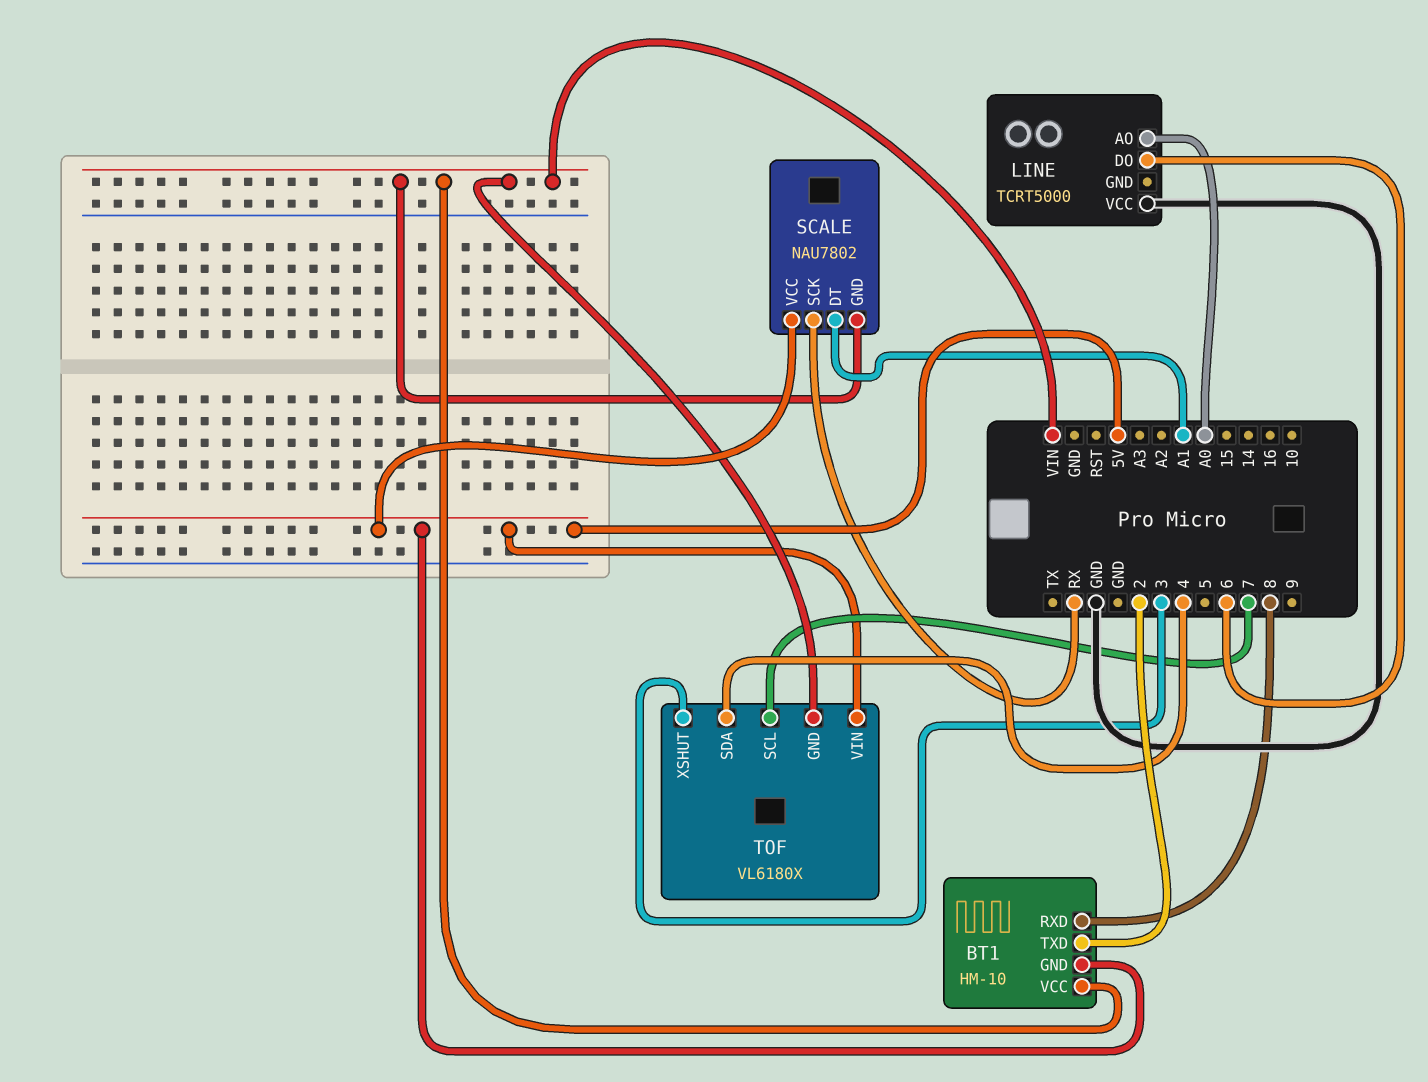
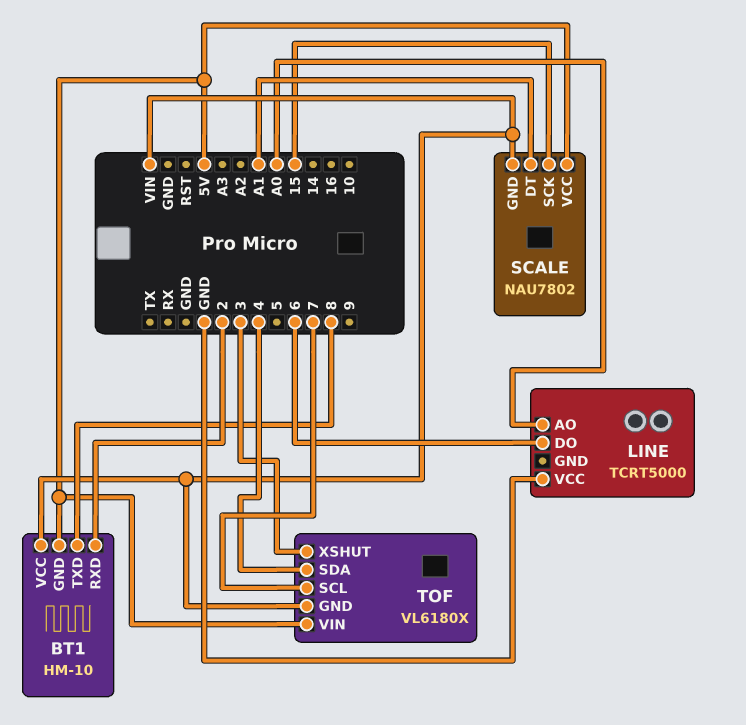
BT1 pin RXD: 8 -> 2
BT1 pin TXD: 2 -> 8
SCALE pin SCK: RX -> 15

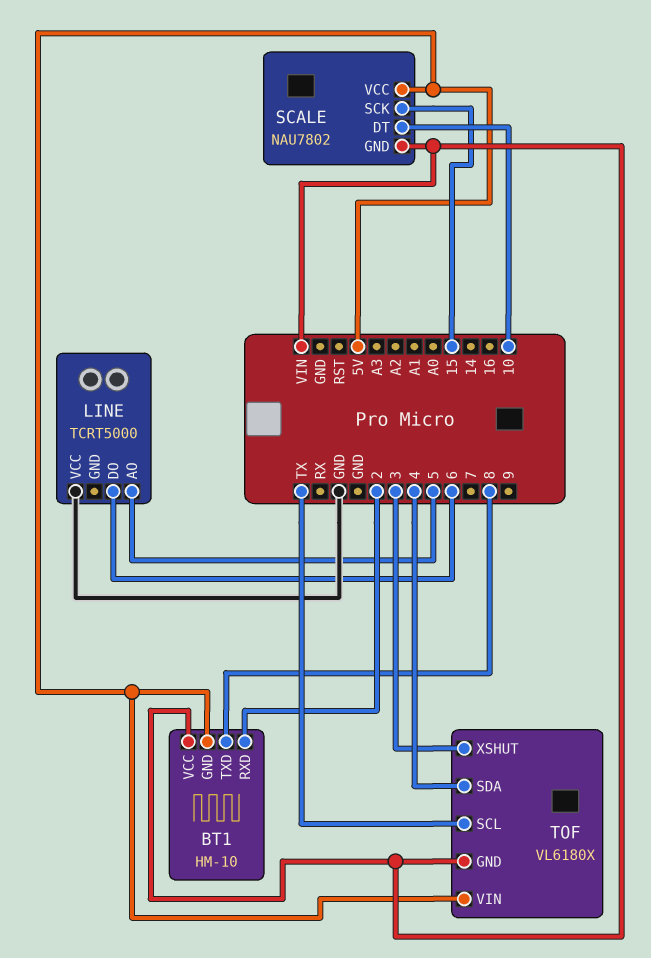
LINE pin AO: A0 -> 5
SCALE pin DT: A1 -> 10
TOF pin SCL: 7 -> TX

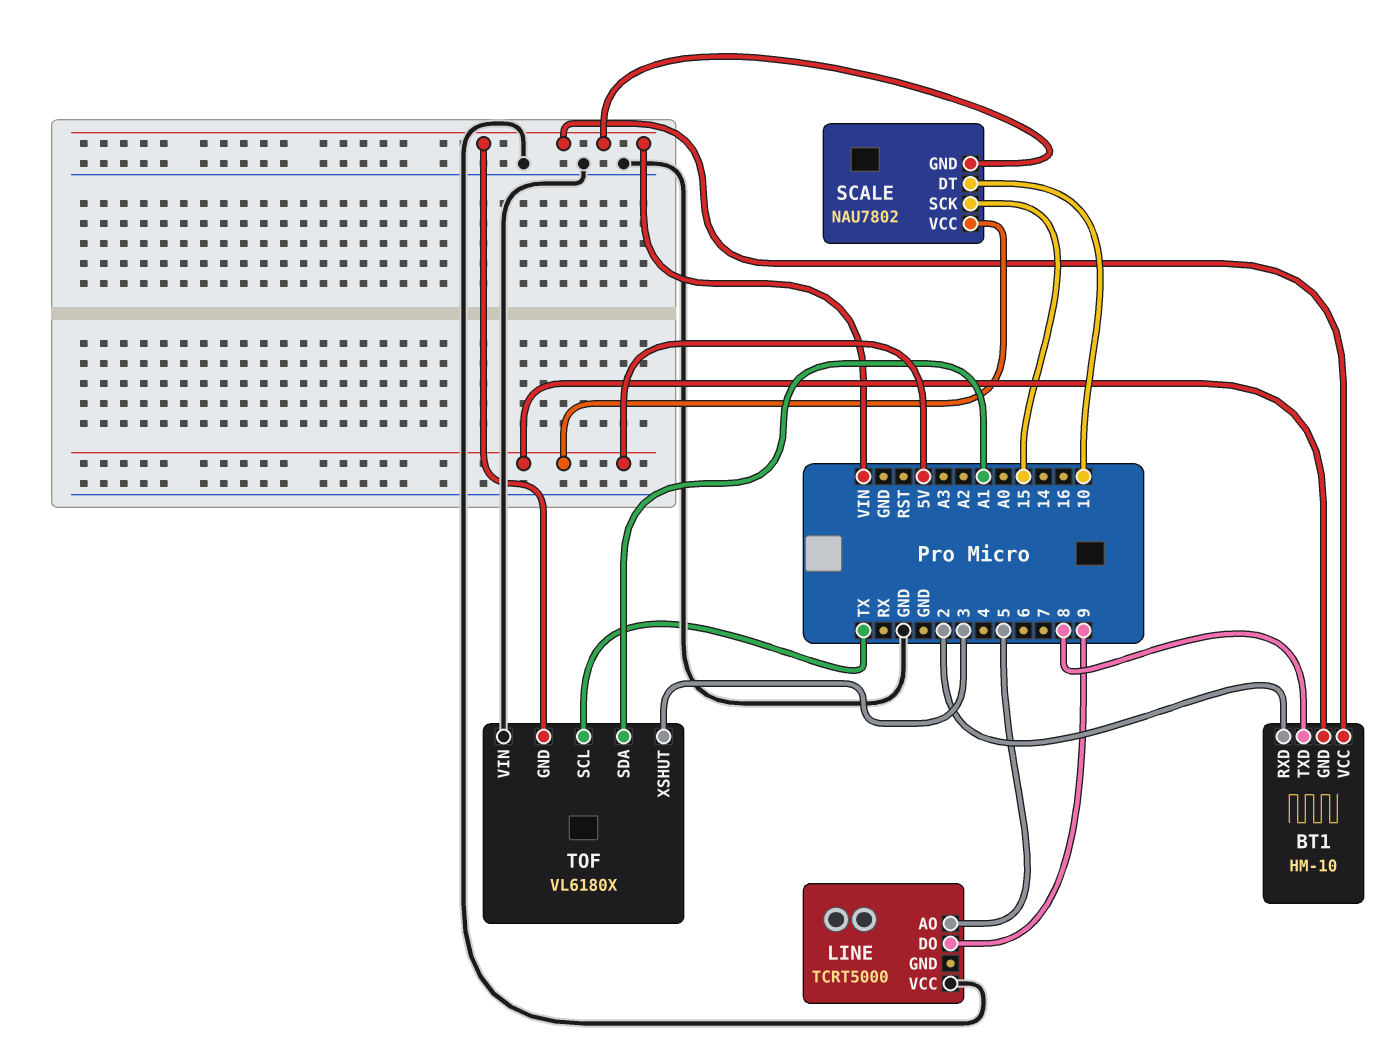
LINE pin DO: 6 -> 9
TOF pin SDA: 4 -> A1
TOF pin VIN: 5V -> GND

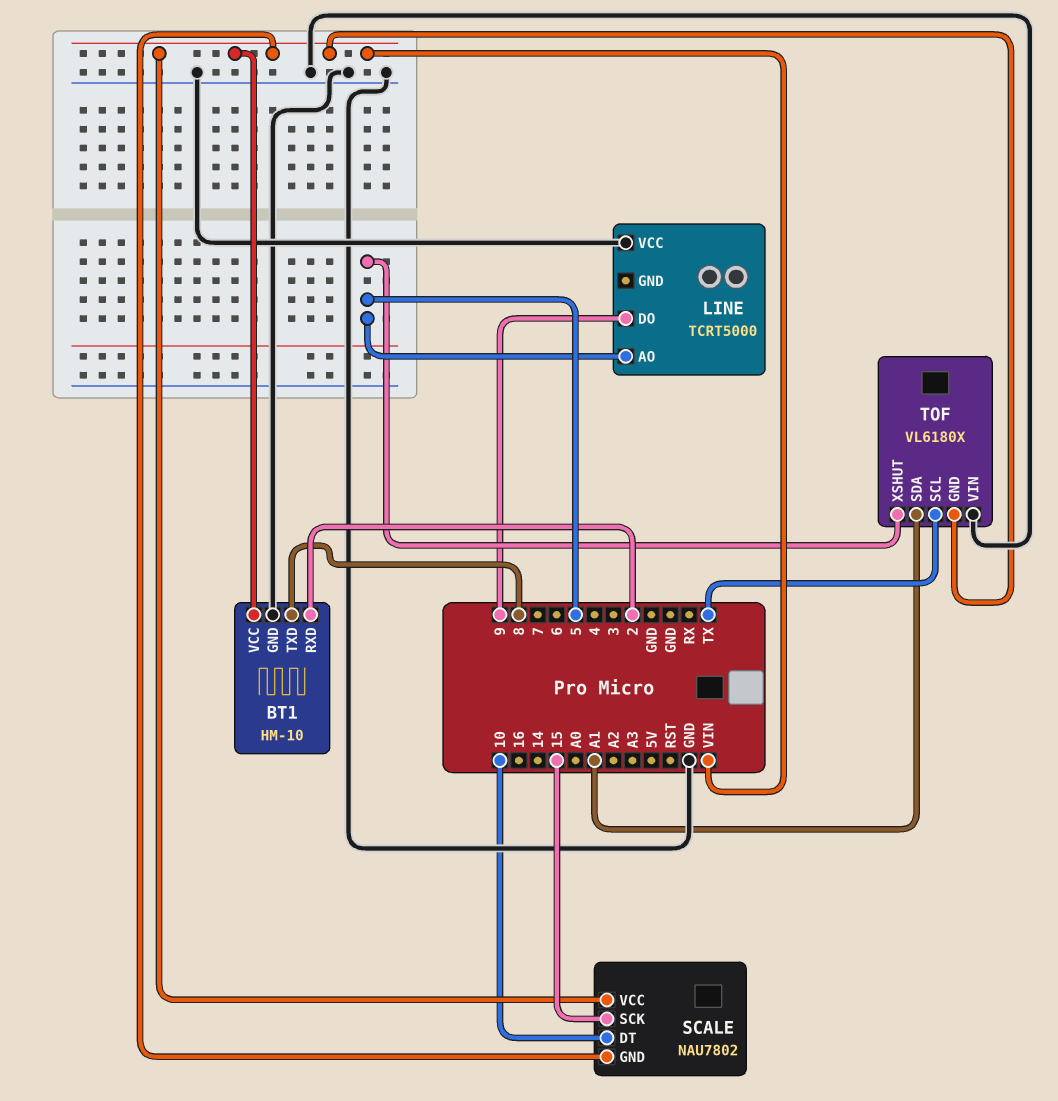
BT1 pin GND: 5V -> GND
SCALE pin VCC: 5V -> VIN
TOF pin XSHUT: 3 -> 5

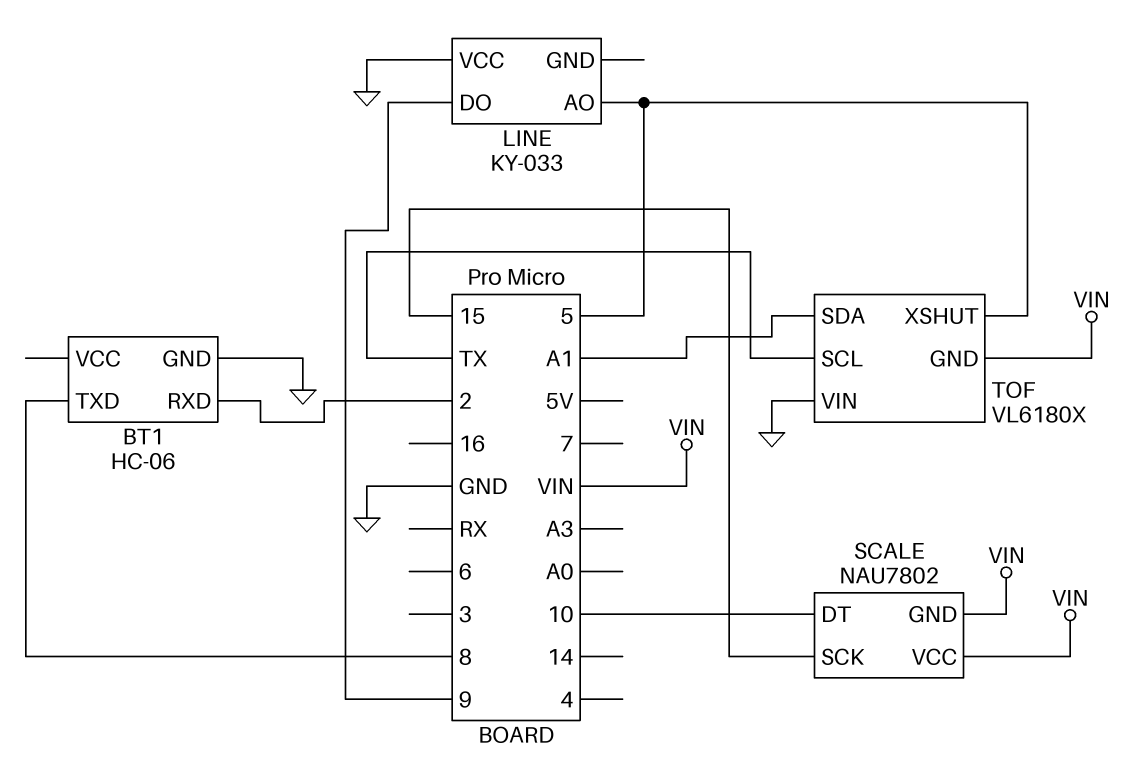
BT1: HM-10 -> HC-06
BT1 pin VCC: VIN -> none
LINE: TCRT5000 -> KY-033

